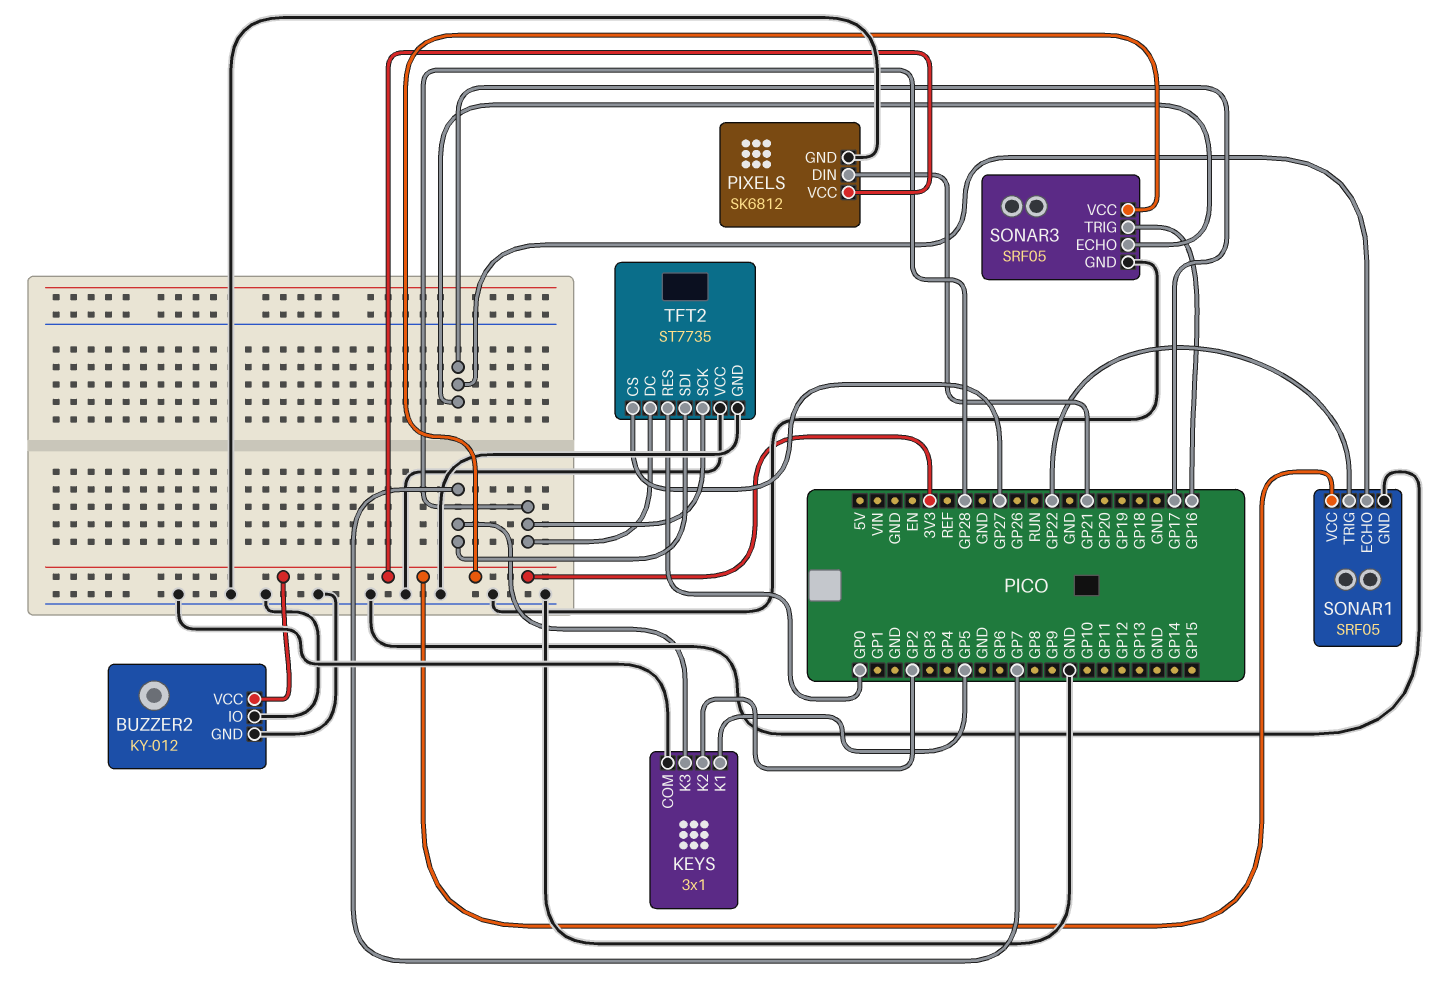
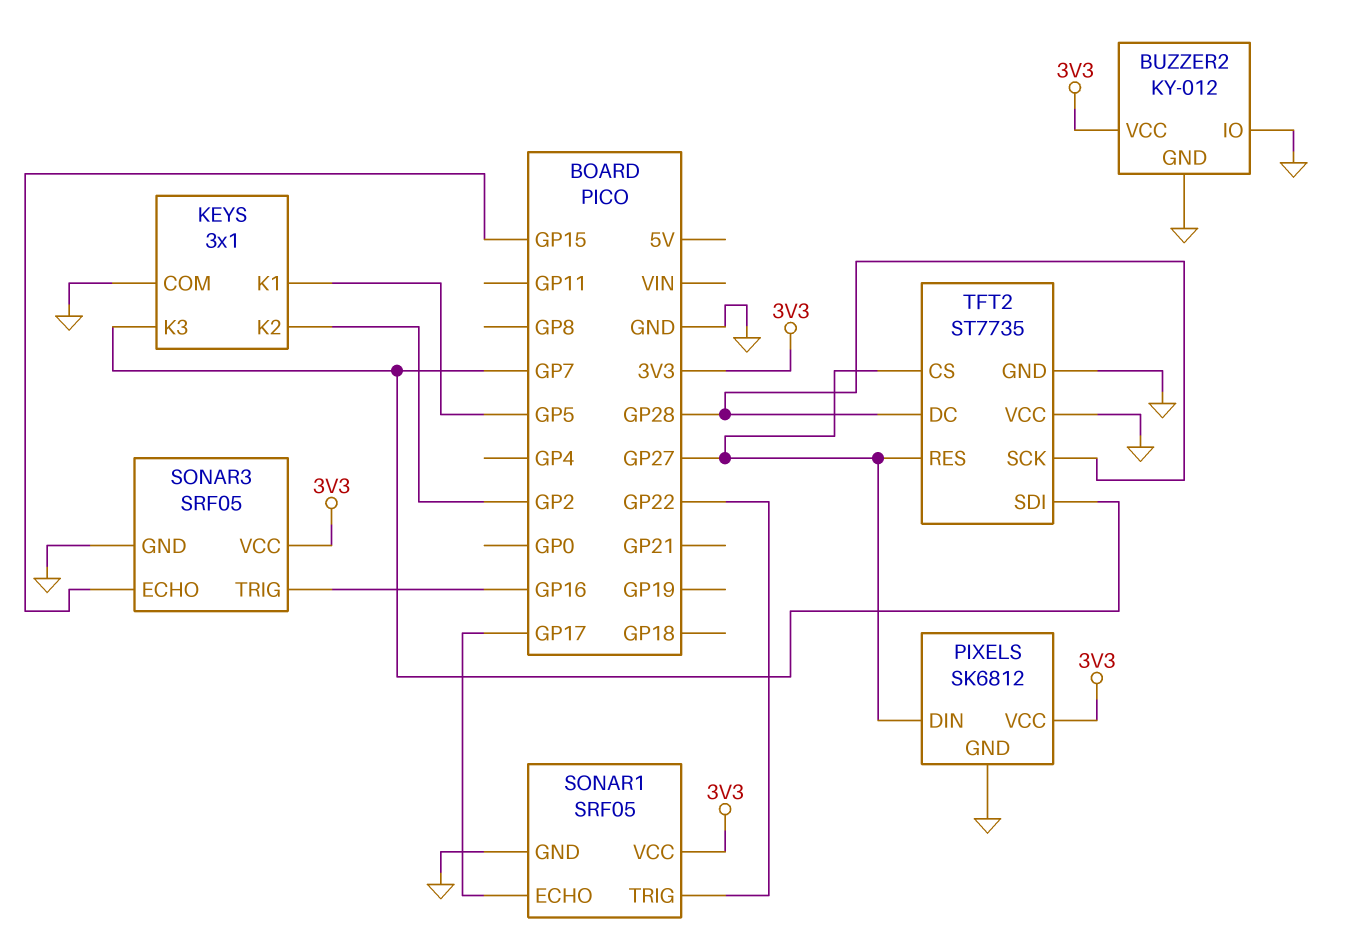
PIXELS pin DIN: GP21 -> GP27
SONAR3 pin ECHO: GP17 -> GP15
TFT2 pin RES: GP0 -> GP27

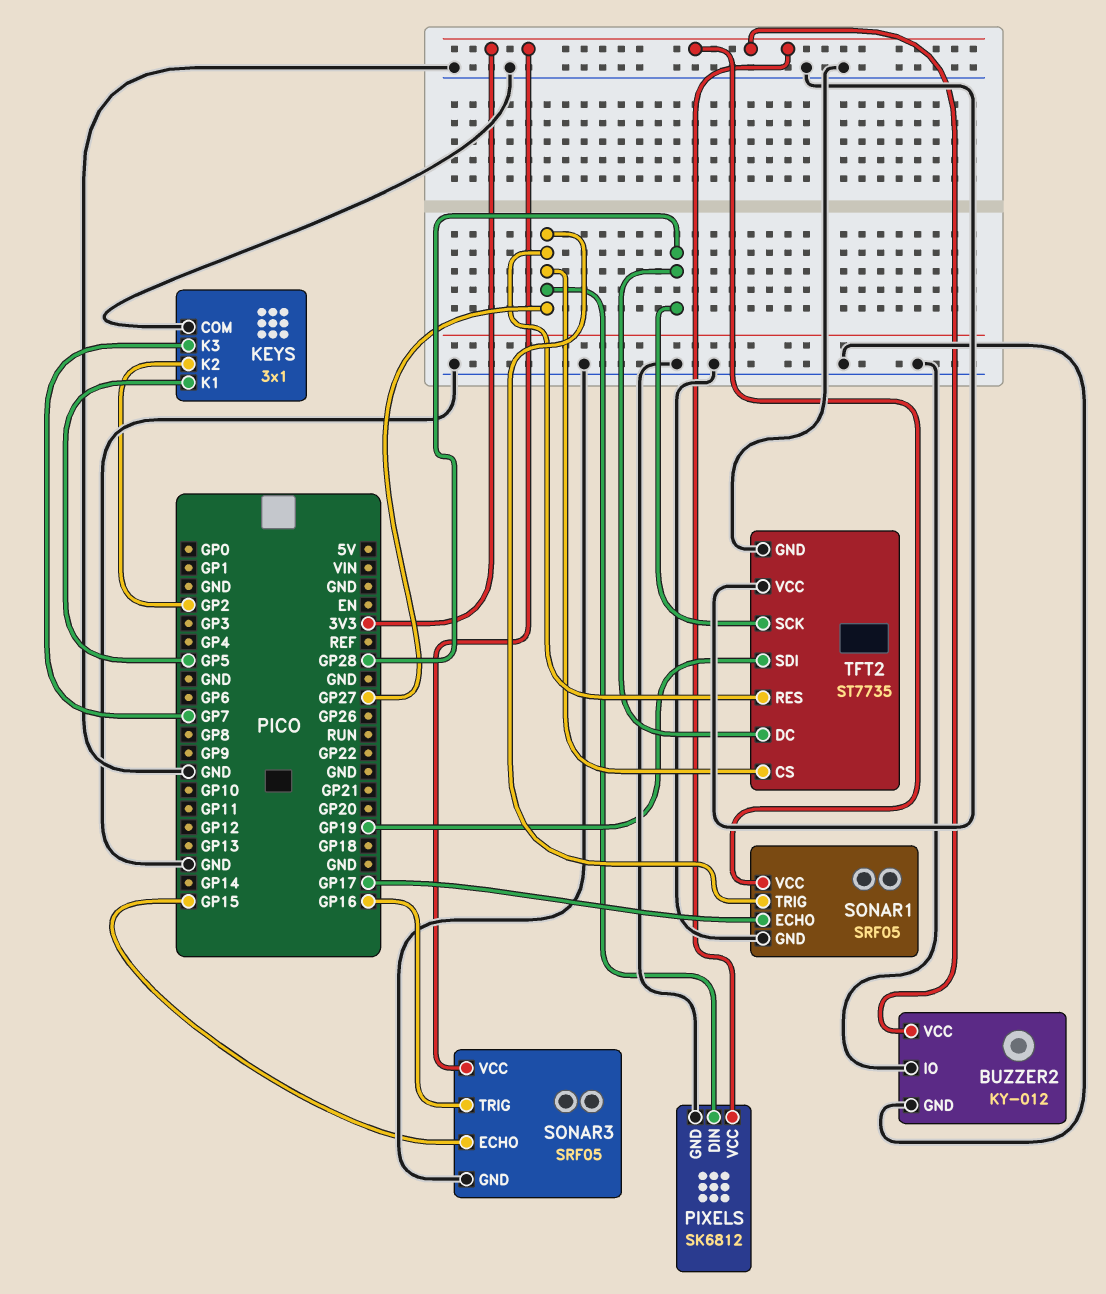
SONAR1 pin TRIG: GP22 -> GP27
TFT2 pin SDI: GP7 -> GP19

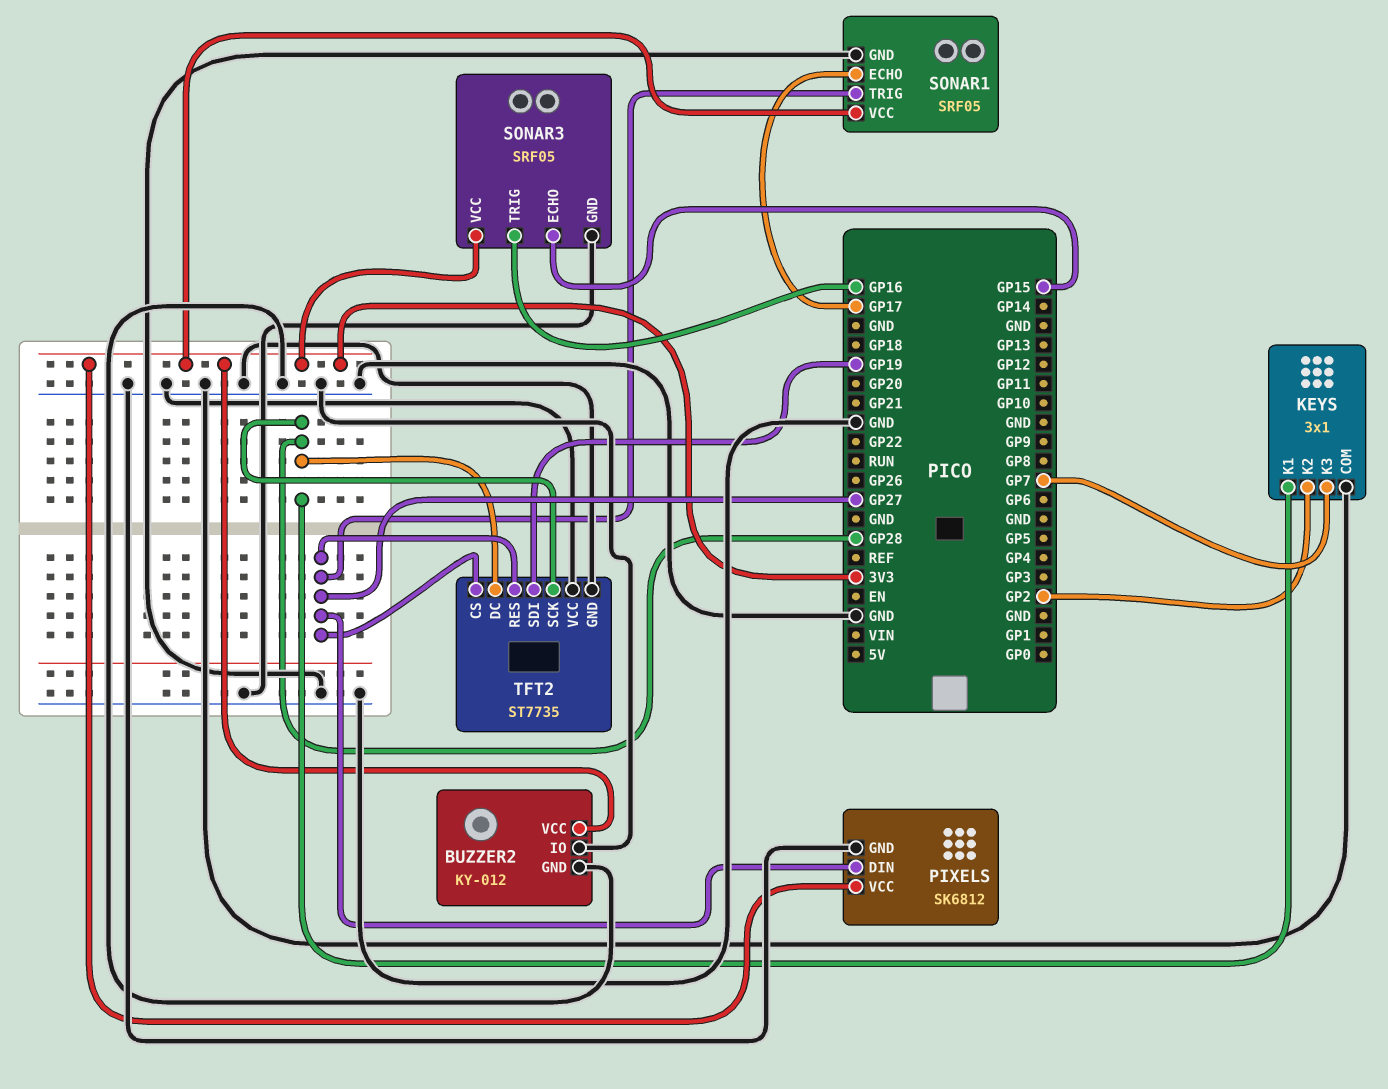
KEYS pin K1: GP5 -> GP28

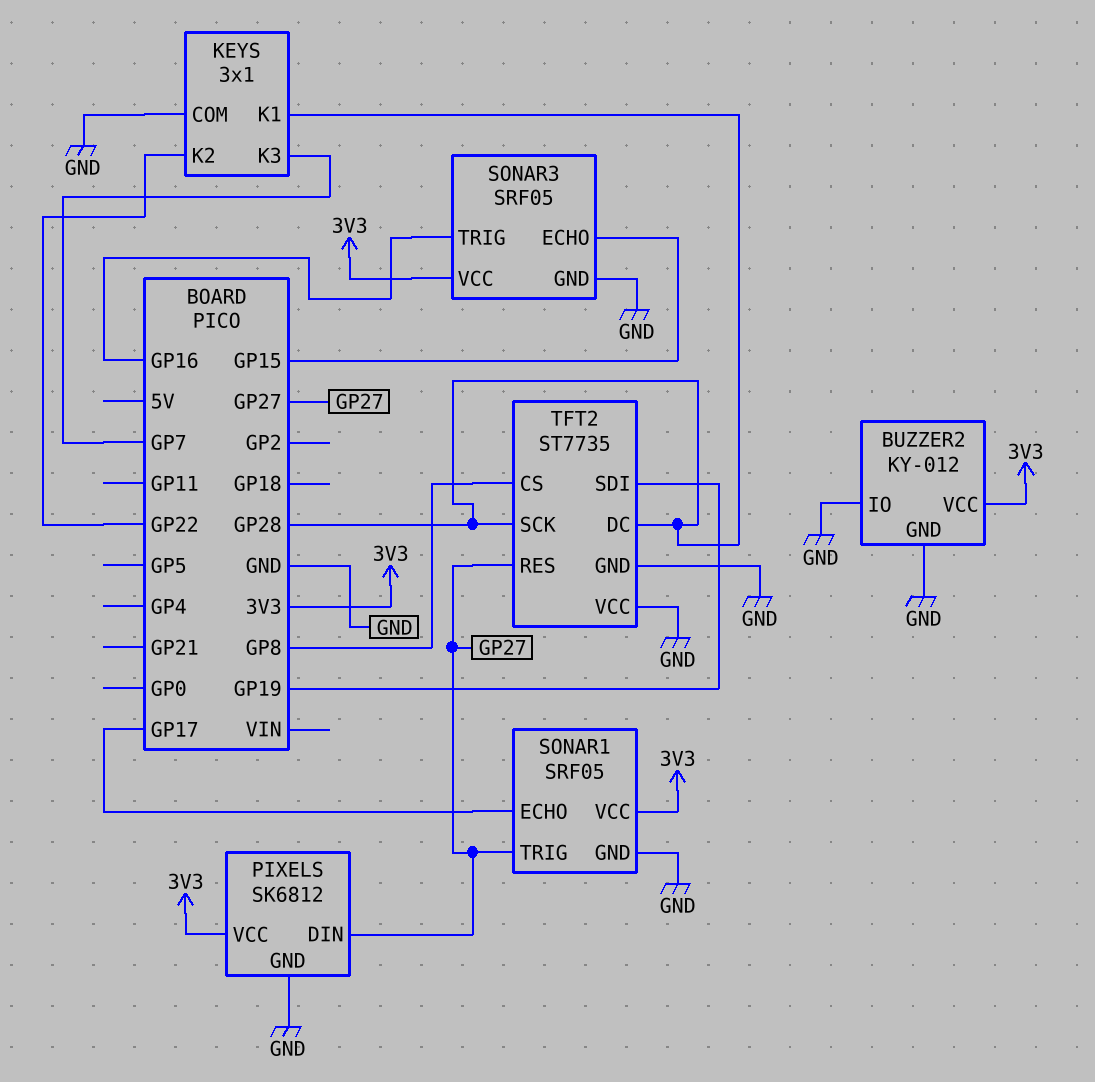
KEYS pin K2: GP2 -> GP22
TFT2 pin CS: GP27 -> GP8

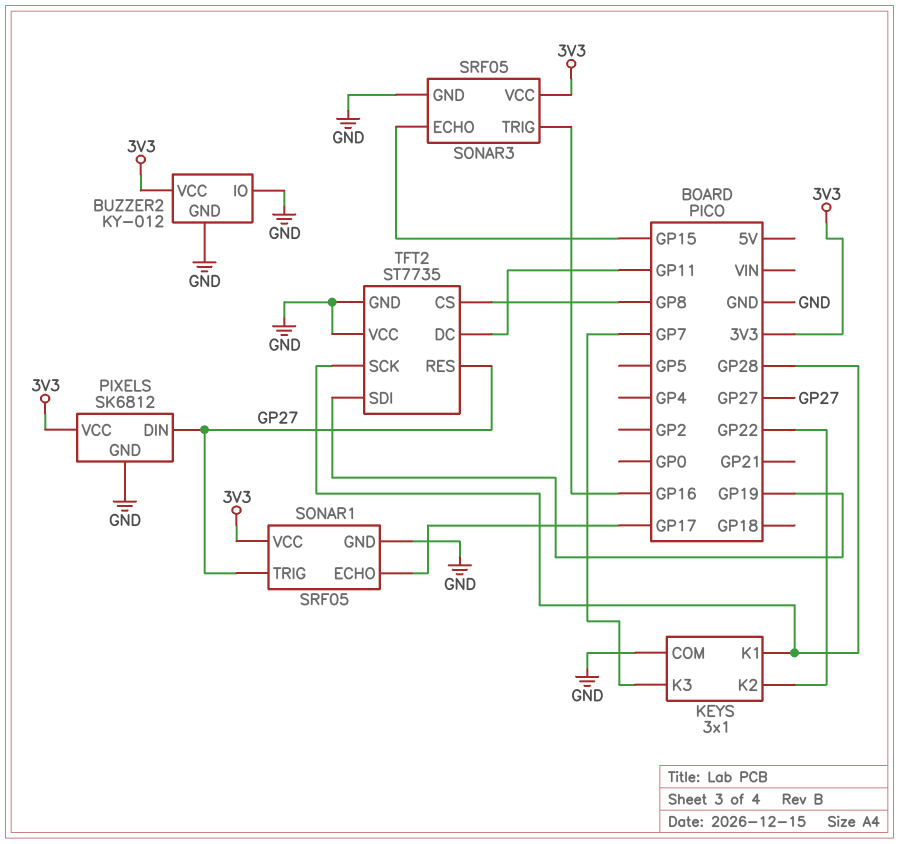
TFT2 pin DC: GP28 -> GP11

